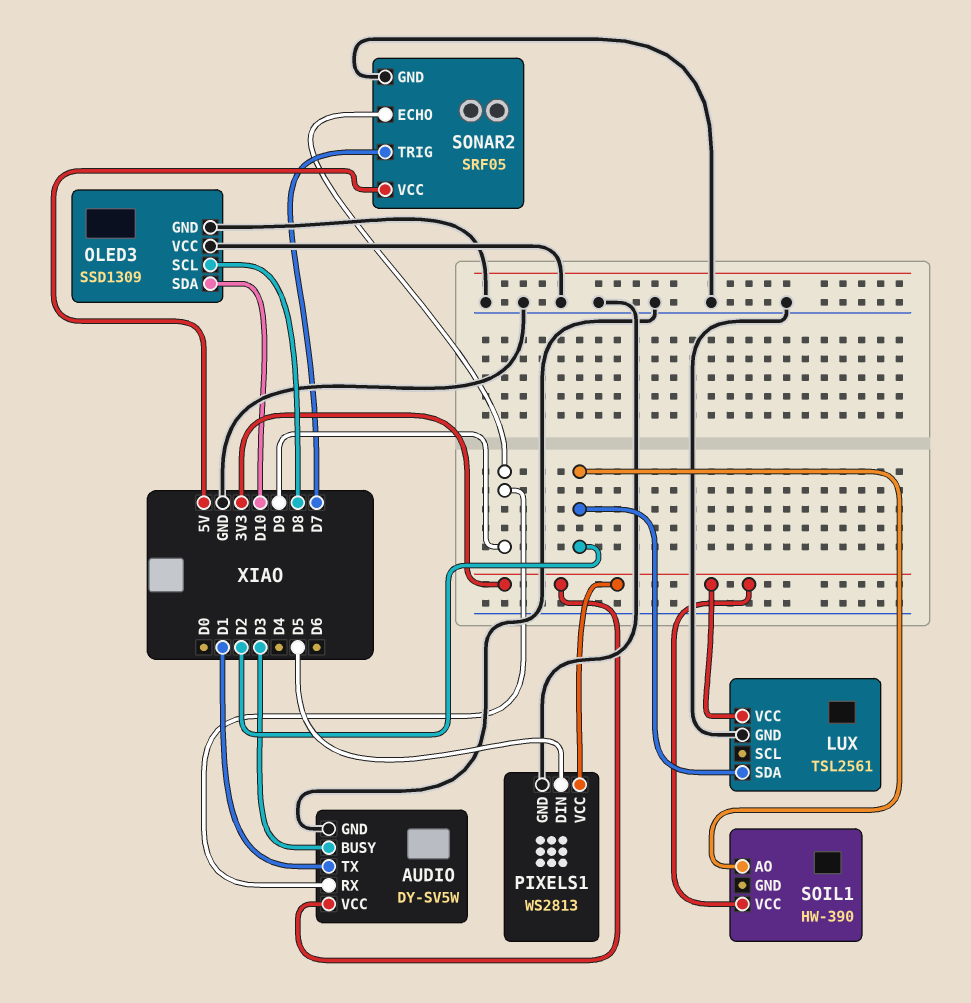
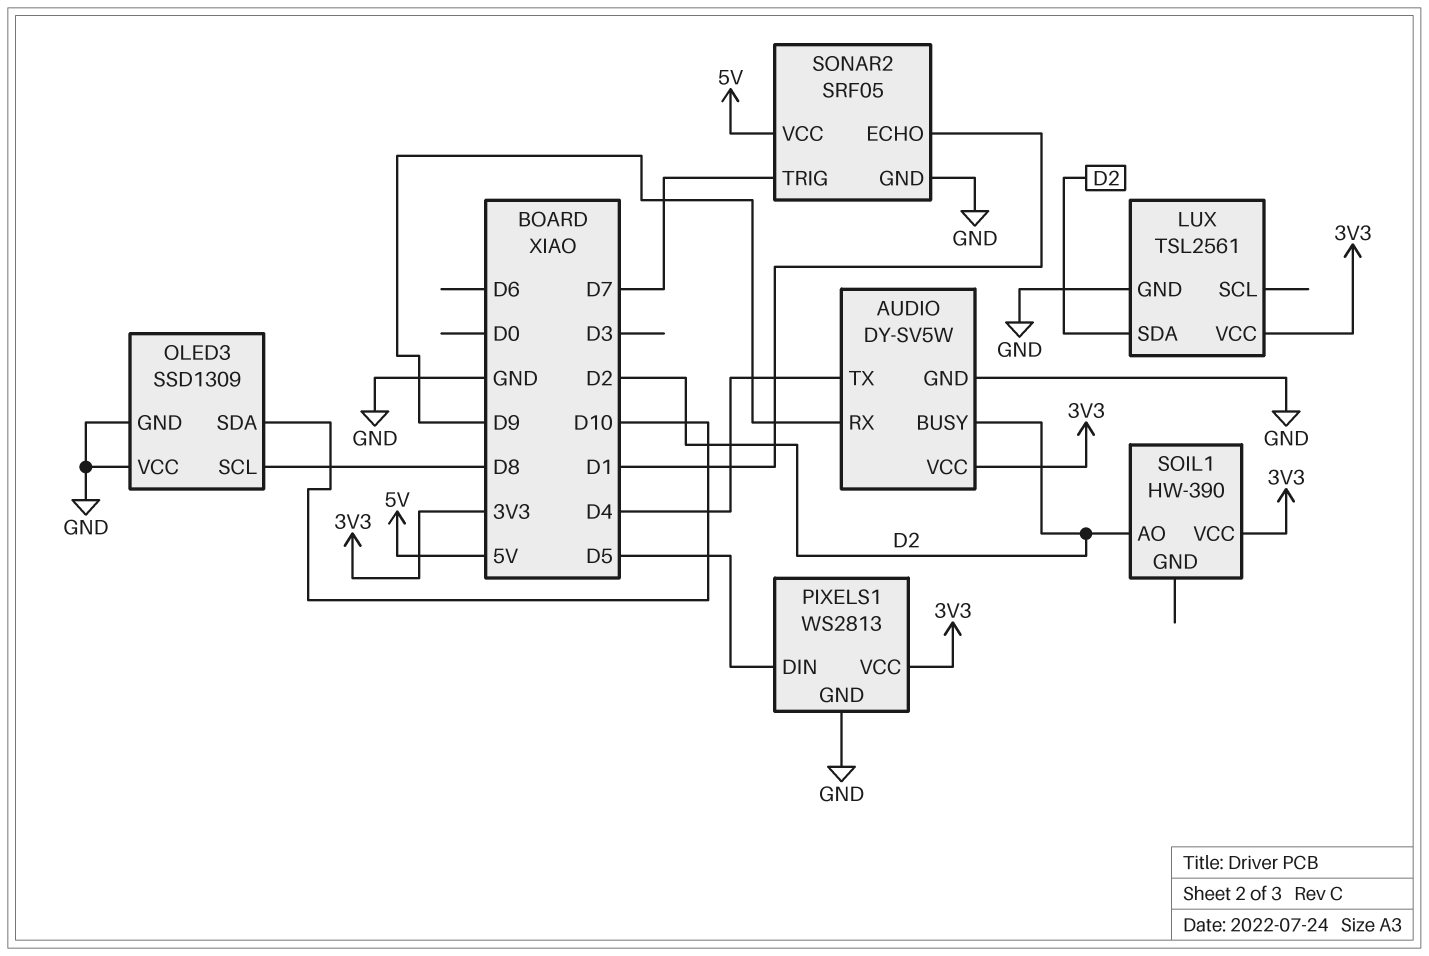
AUDIO pin BUSY: D3 -> D2
AUDIO pin TX: D1 -> D4
SONAR2 pin ECHO: D9 -> D1

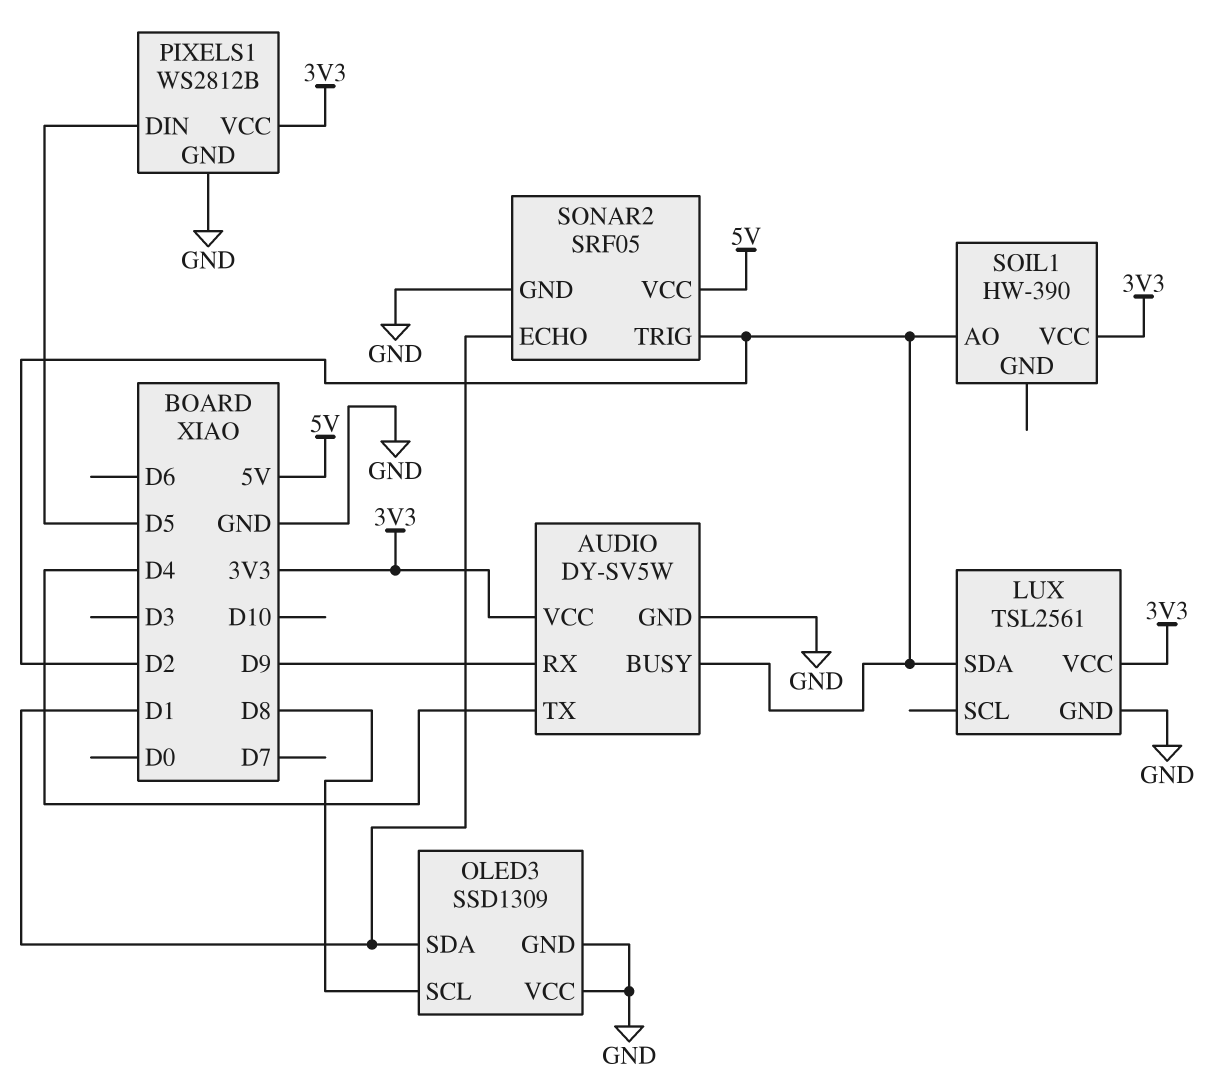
OLED3 pin SDA: D10 -> D1
PIXELS1: WS2813 -> WS2812B
SONAR2 pin TRIG: D7 -> D2

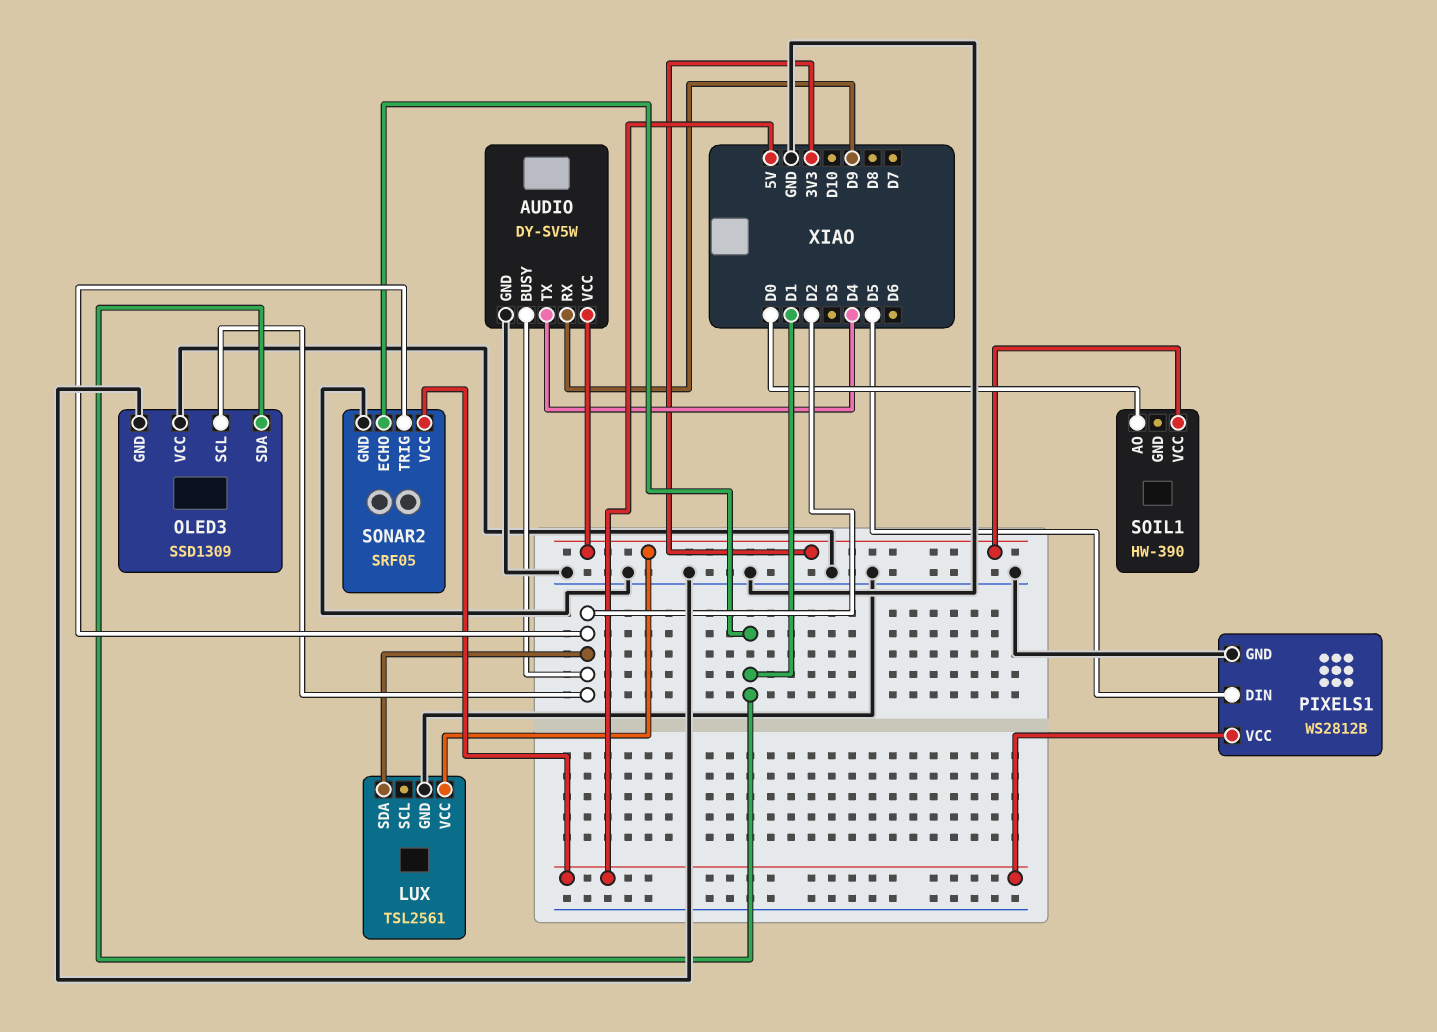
OLED3 pin SCL: D8 -> D2
PIXELS1 pin VCC: 3V3 -> 5V
SOIL1 pin AO: D2 -> D0

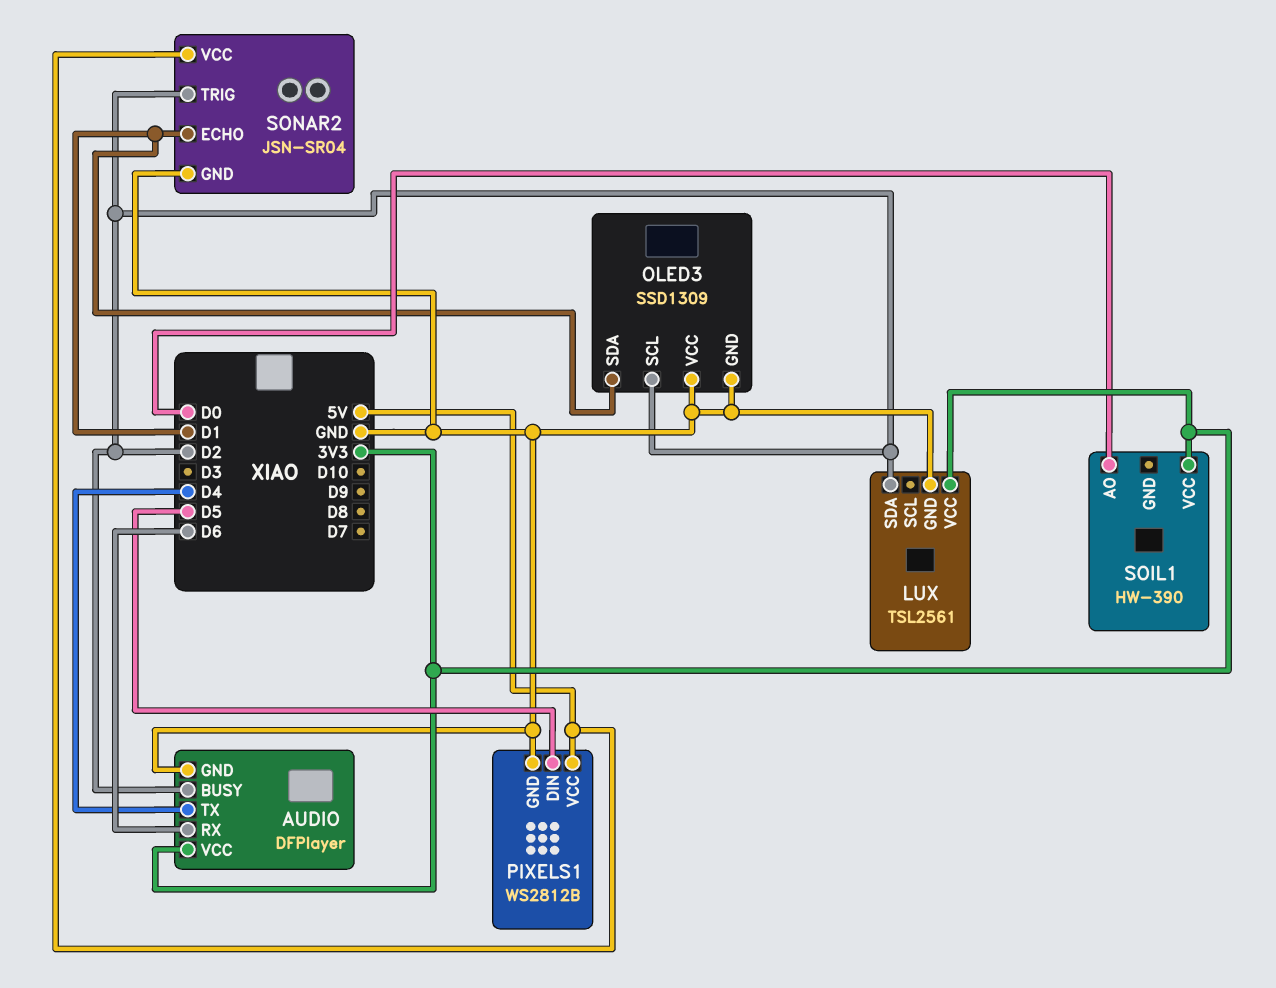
AUDIO: DY-SV5W -> DFPlayer
AUDIO pin RX: D9 -> D6
SONAR2: SRF05 -> JSN-SR04

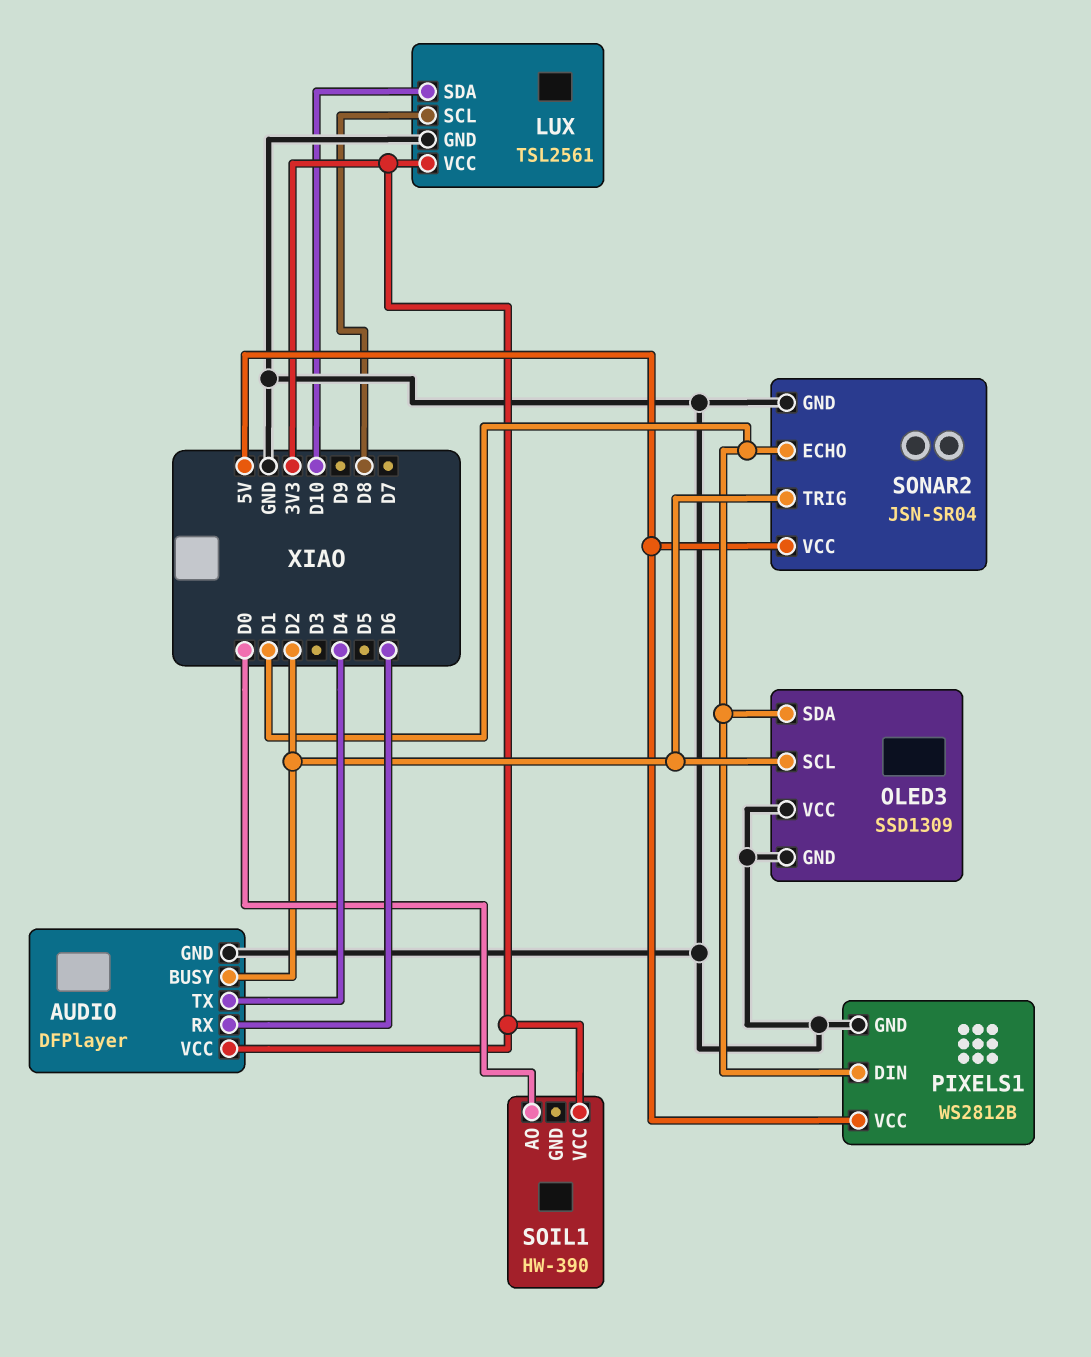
LUX pin SCL: none -> D8
LUX pin SDA: D2 -> D10
PIXELS1 pin DIN: D5 -> D1

